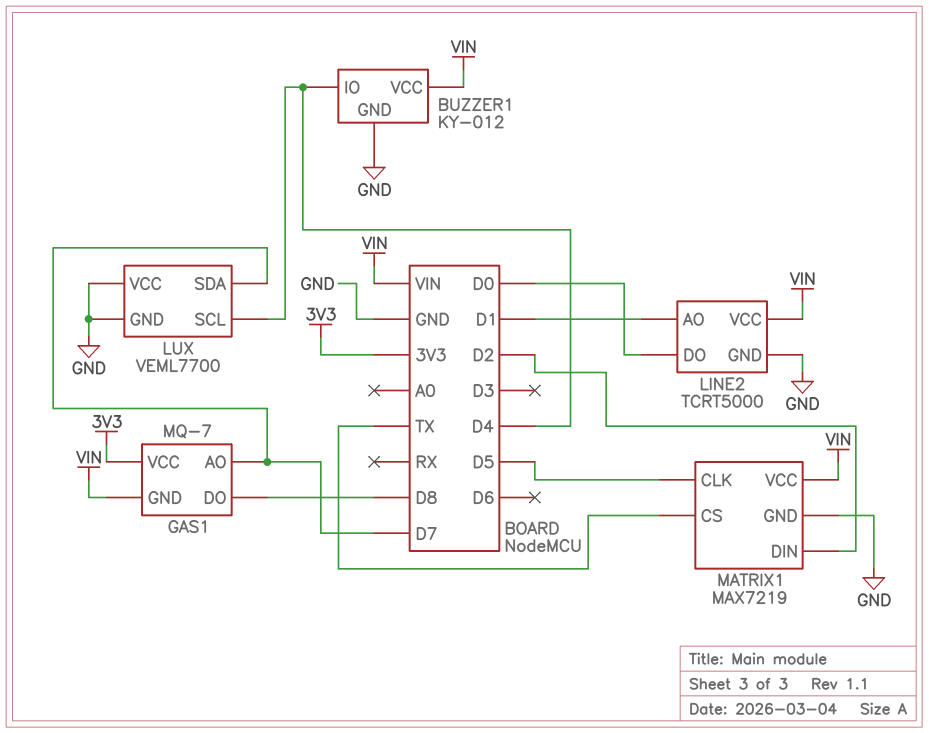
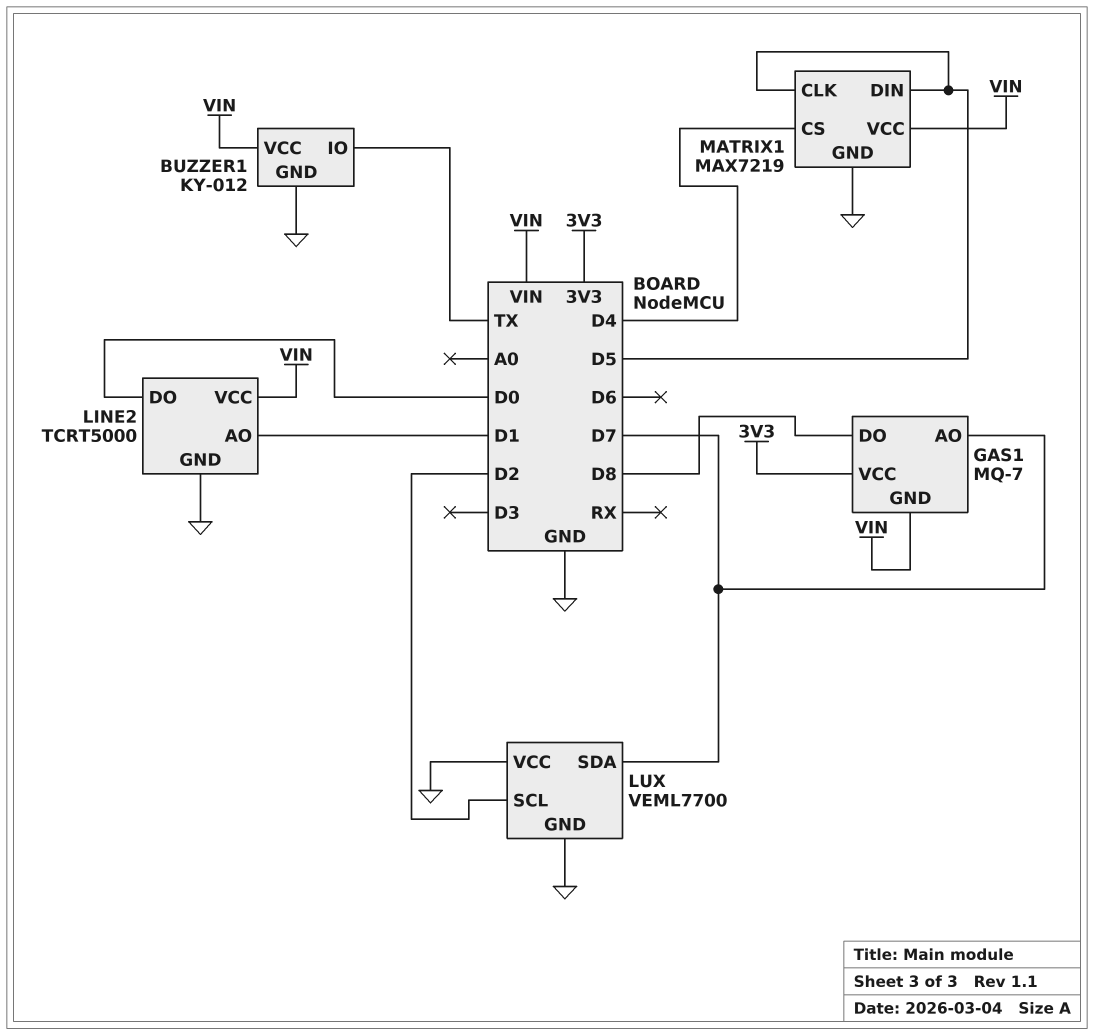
BUZZER1 pin IO: D4 -> TX
LUX pin SCL: D4 -> D2
MATRIX1 pin CS: TX -> D4
MATRIX1 pin DIN: D2 -> D5

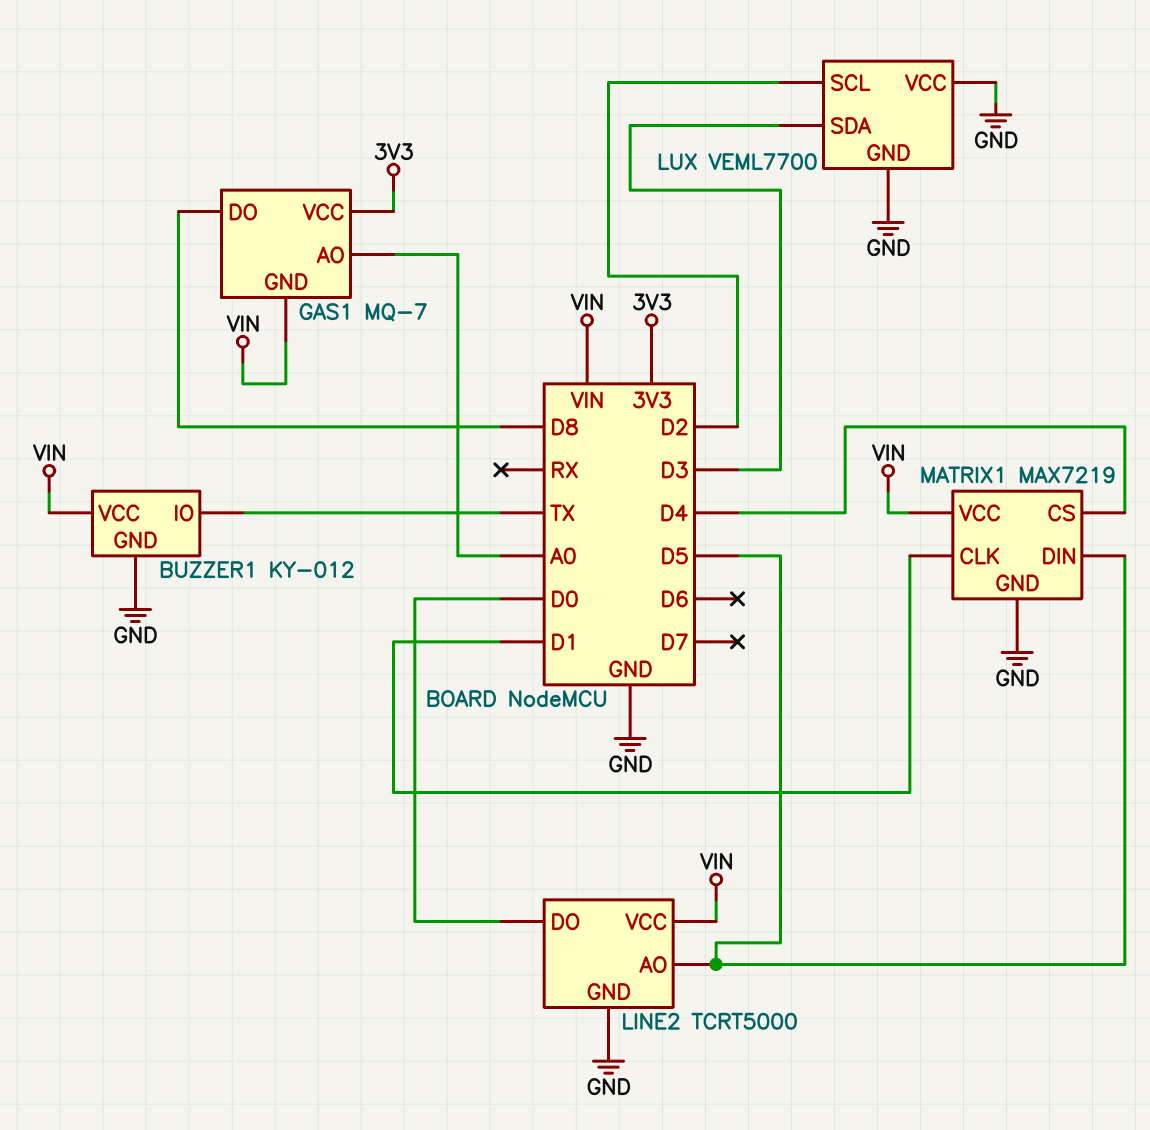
GAS1 pin AO: D7 -> A0
LINE2 pin AO: D1 -> D5
LUX pin SDA: D7 -> D3
MATRIX1 pin CLK: D5 -> D1

